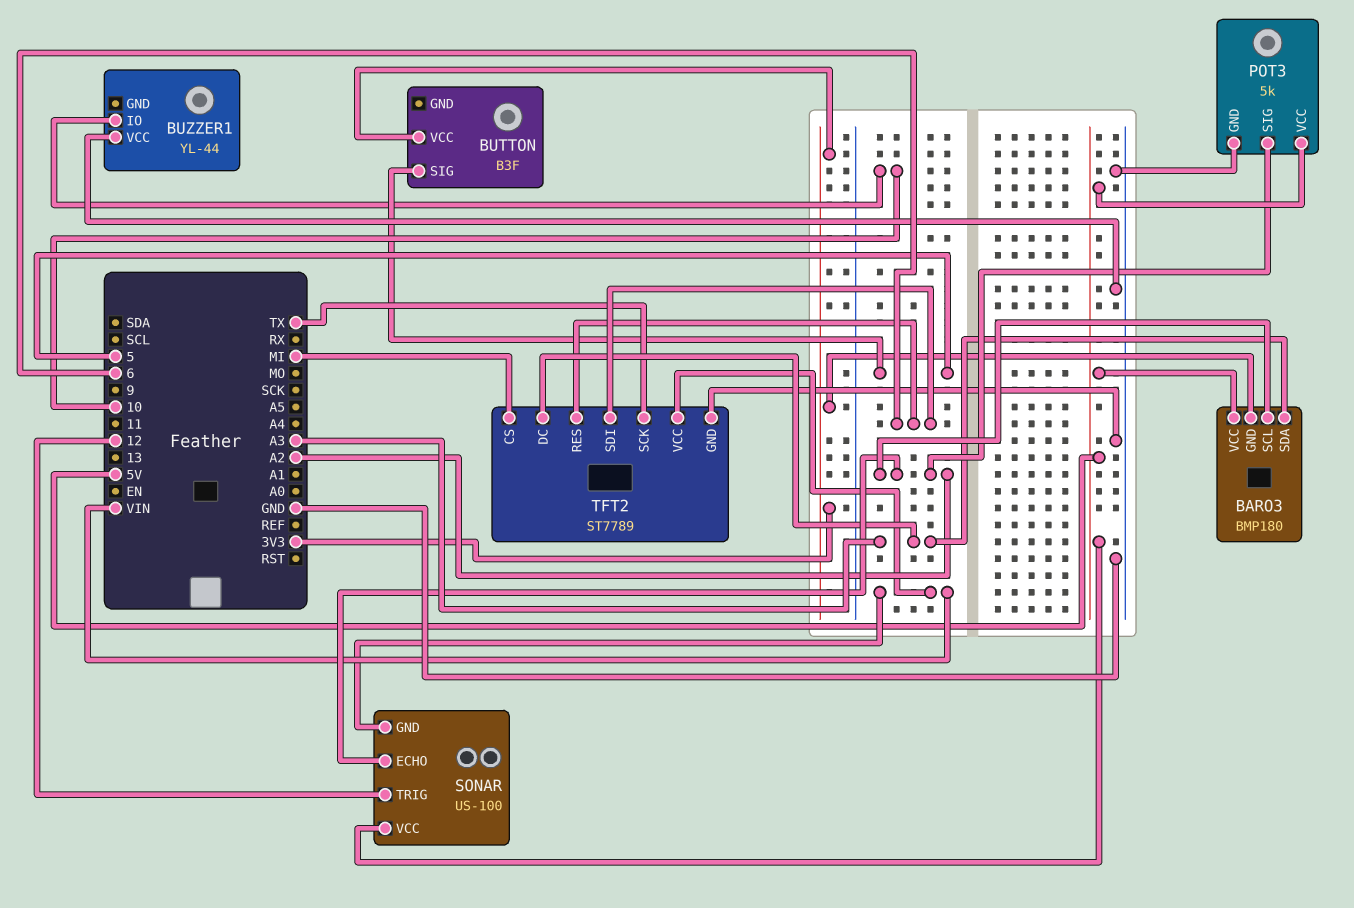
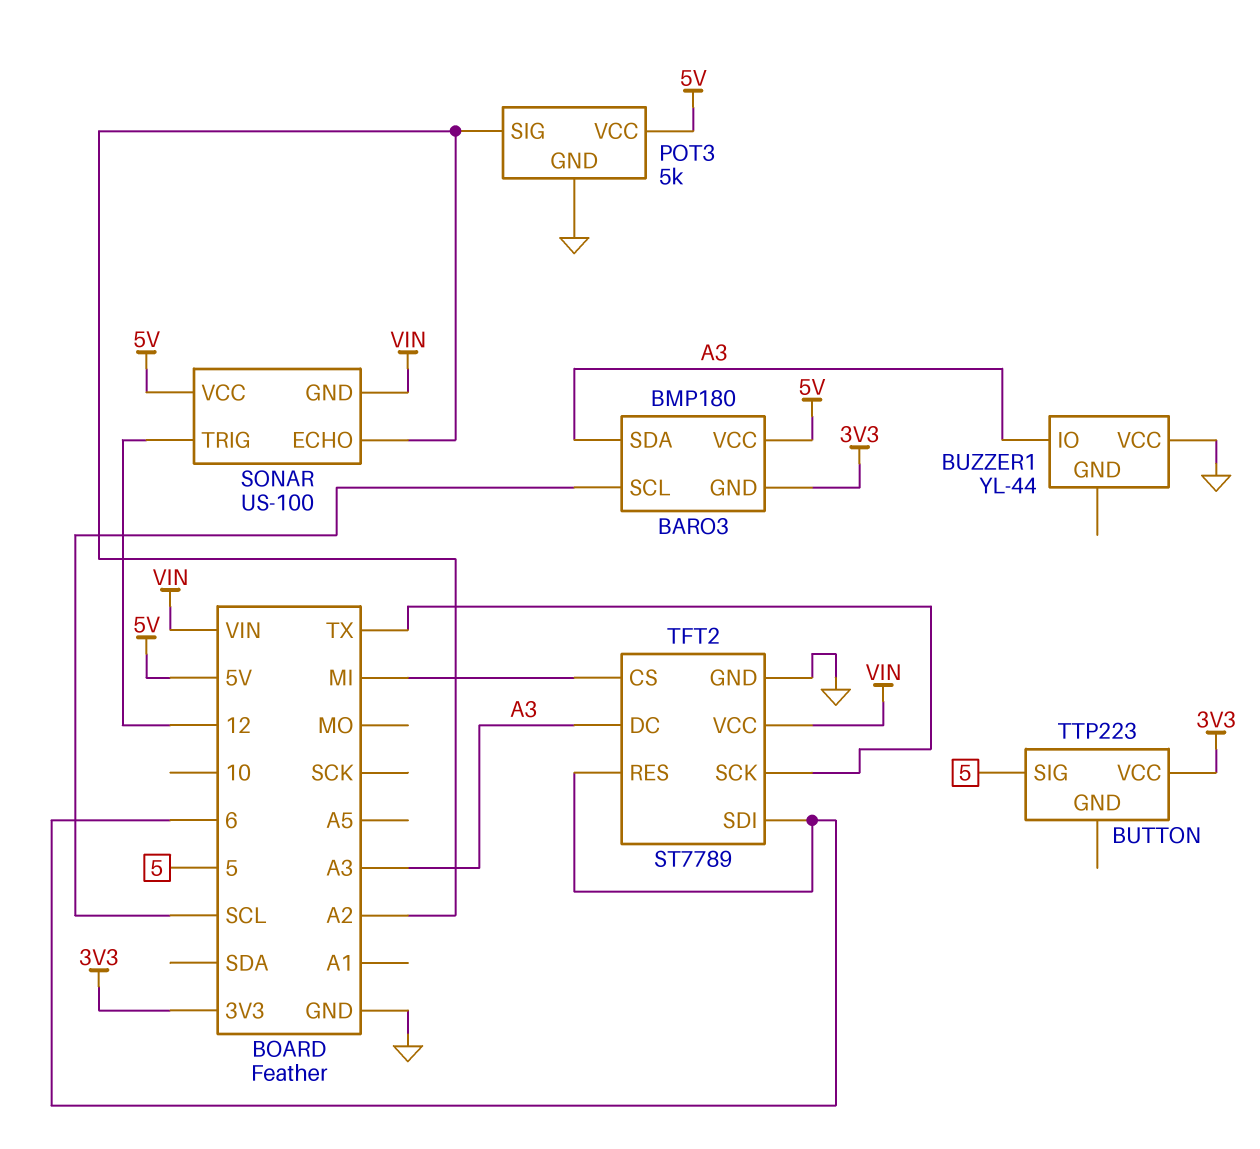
BARO3 pin SCL: A2 -> SCL
BUTTON: B3F -> TTP223
BUZZER1 pin IO: 10 -> A3

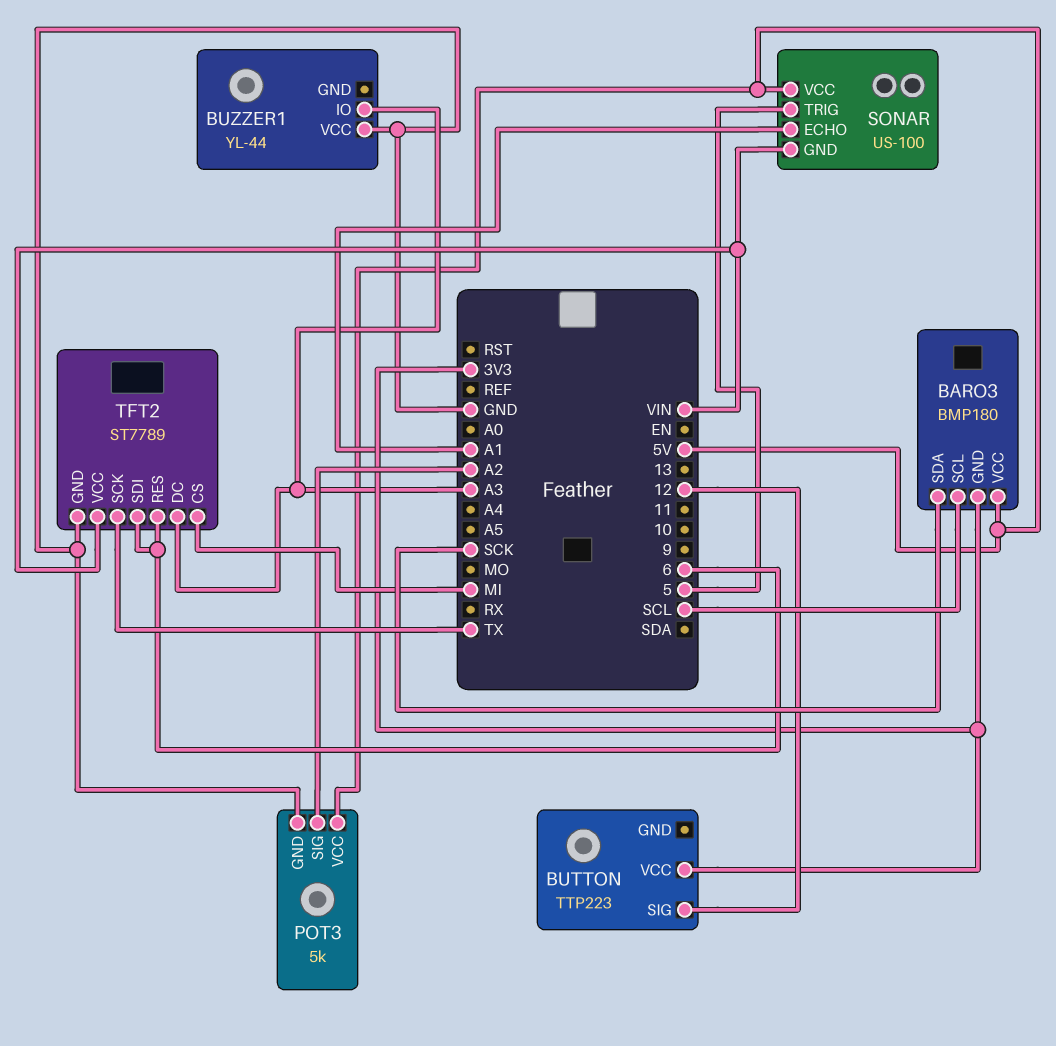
BARO3 pin SDA: A3 -> SCK
BUTTON pin SIG: 5 -> 12
SONAR pin ECHO: A2 -> A1
SONAR pin TRIG: 12 -> 5

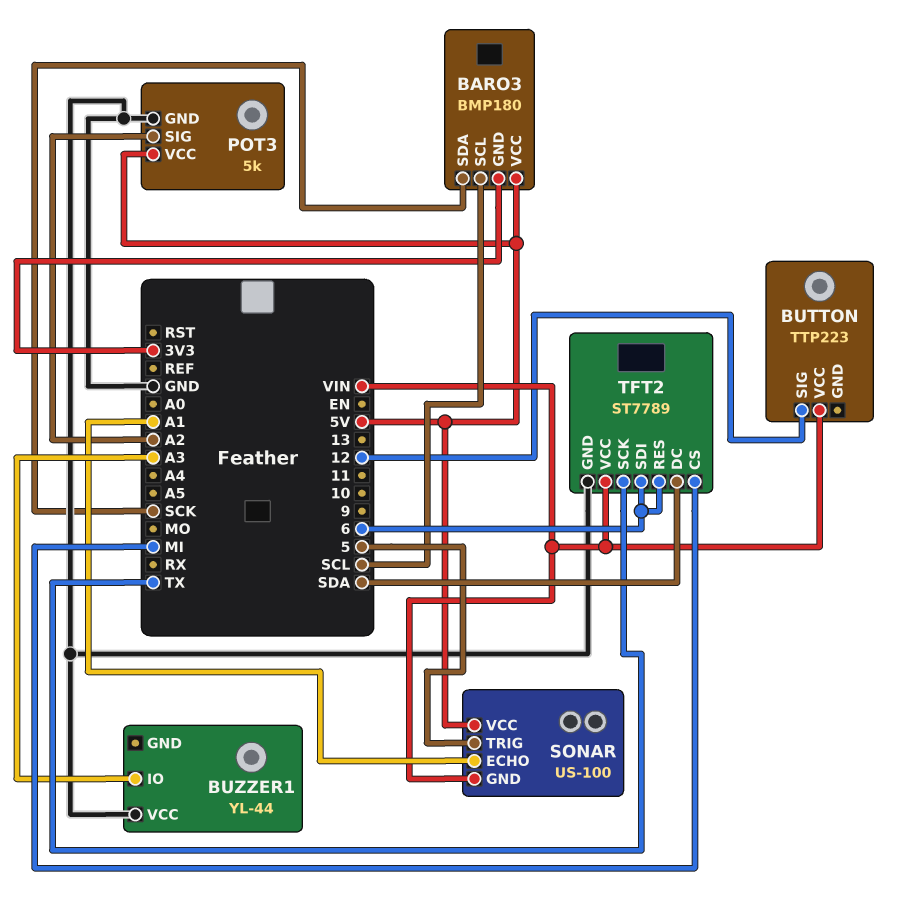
BUTTON pin VCC: 3V3 -> VIN
TFT2 pin DC: A3 -> SDA

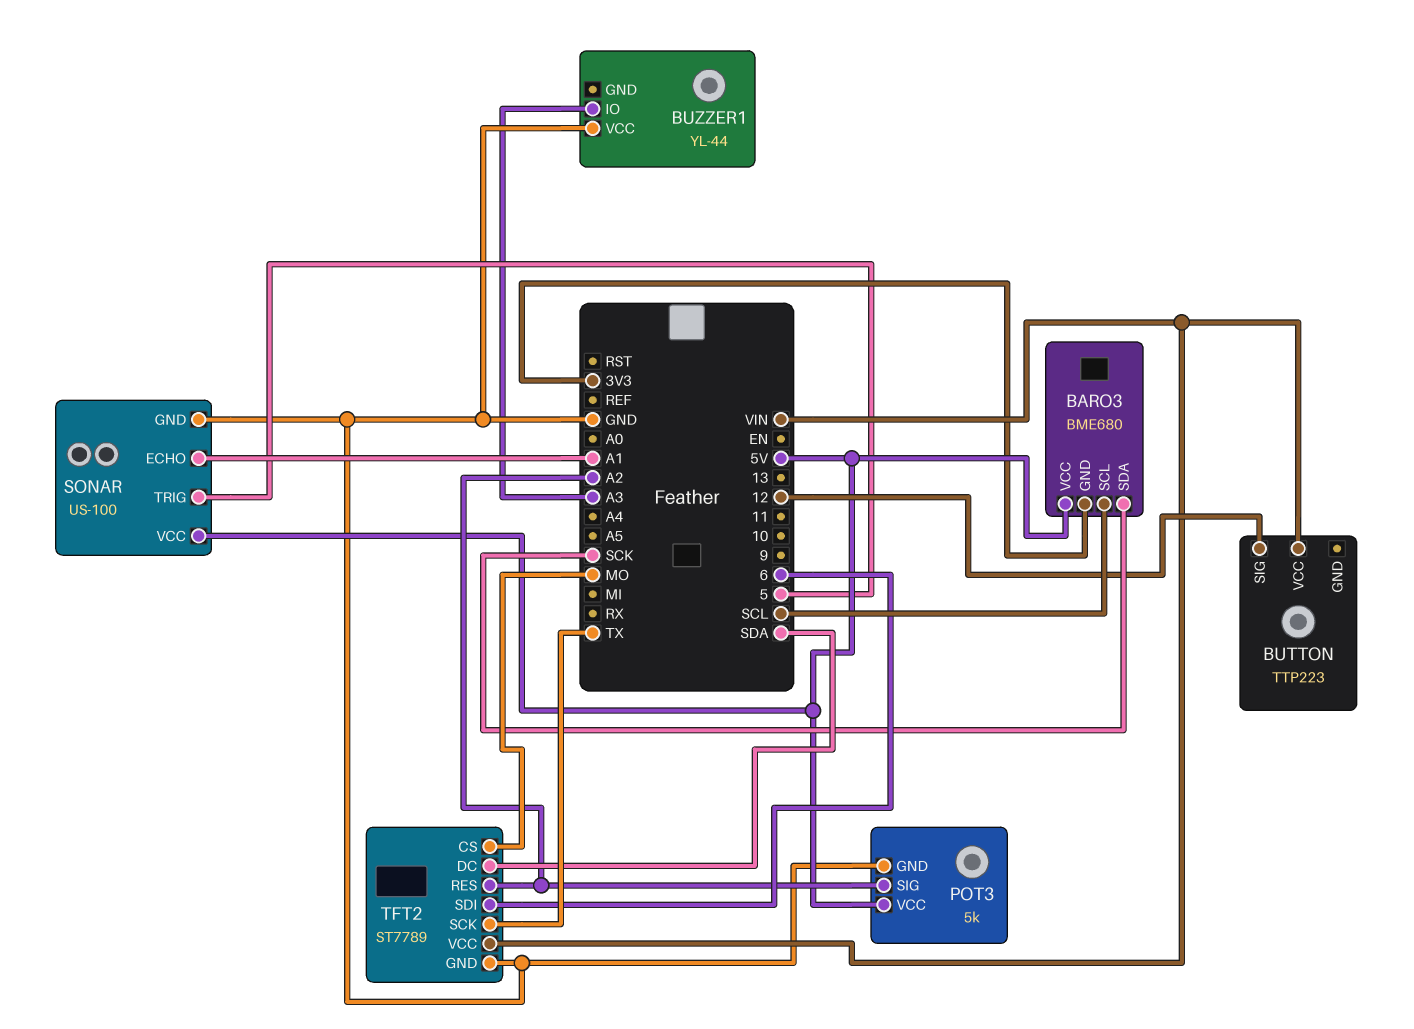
BARO3: BMP180 -> BME680
SONAR pin GND: VIN -> GND
TFT2 pin CS: MI -> MO
TFT2 pin RES: 6 -> A2

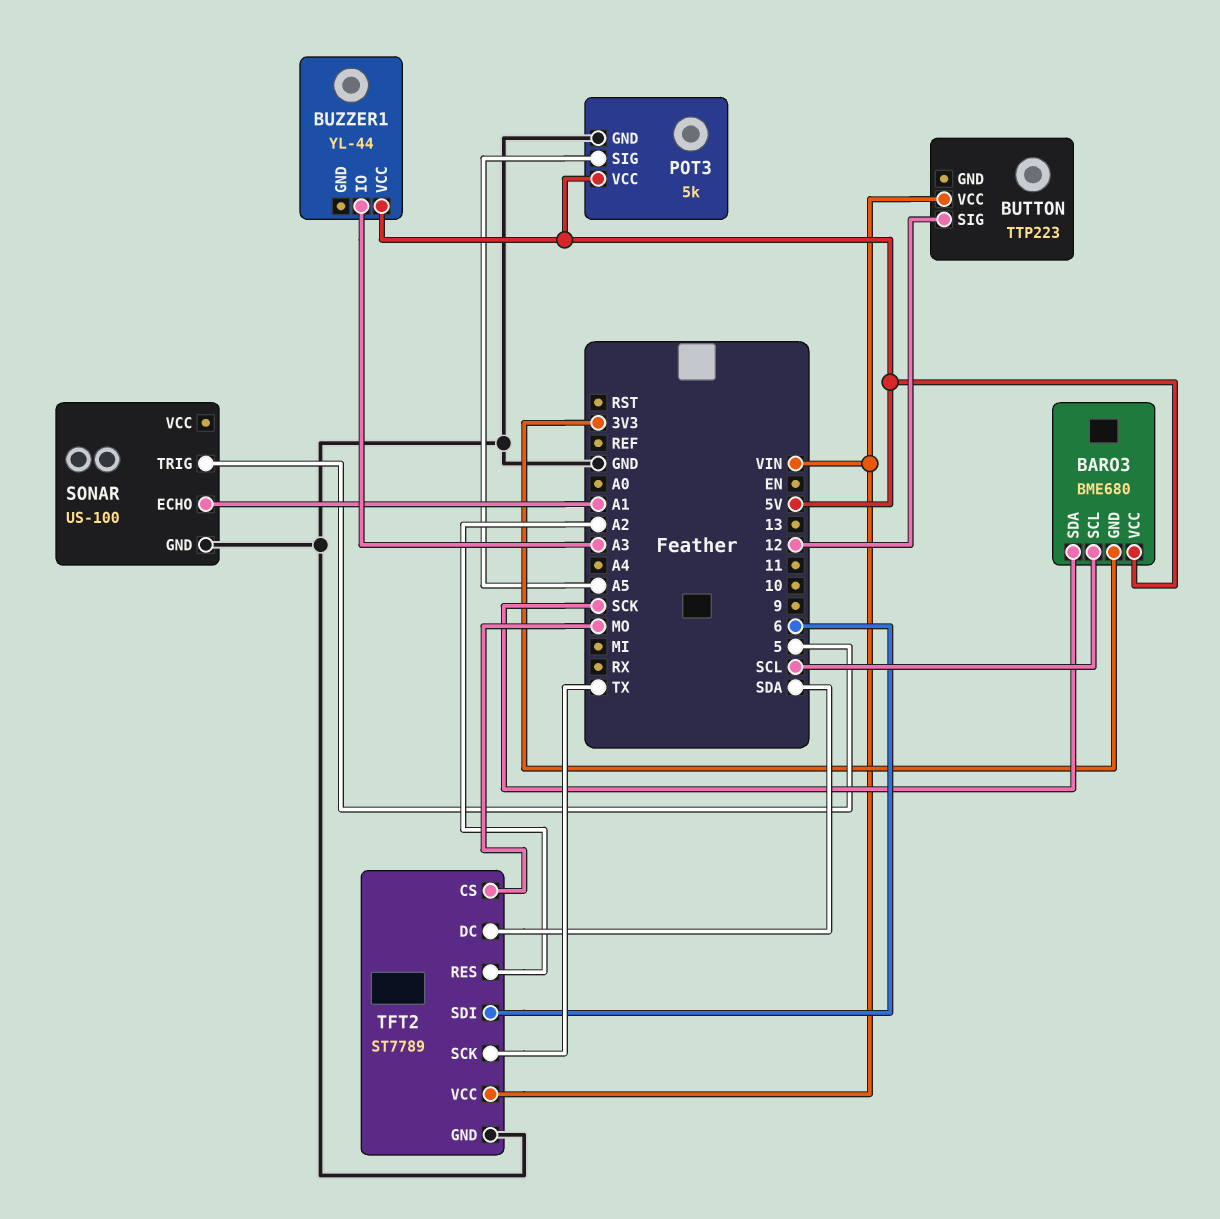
BUZZER1 pin VCC: GND -> 5V
POT3 pin SIG: A2 -> A5
SONAR pin VCC: 5V -> none

